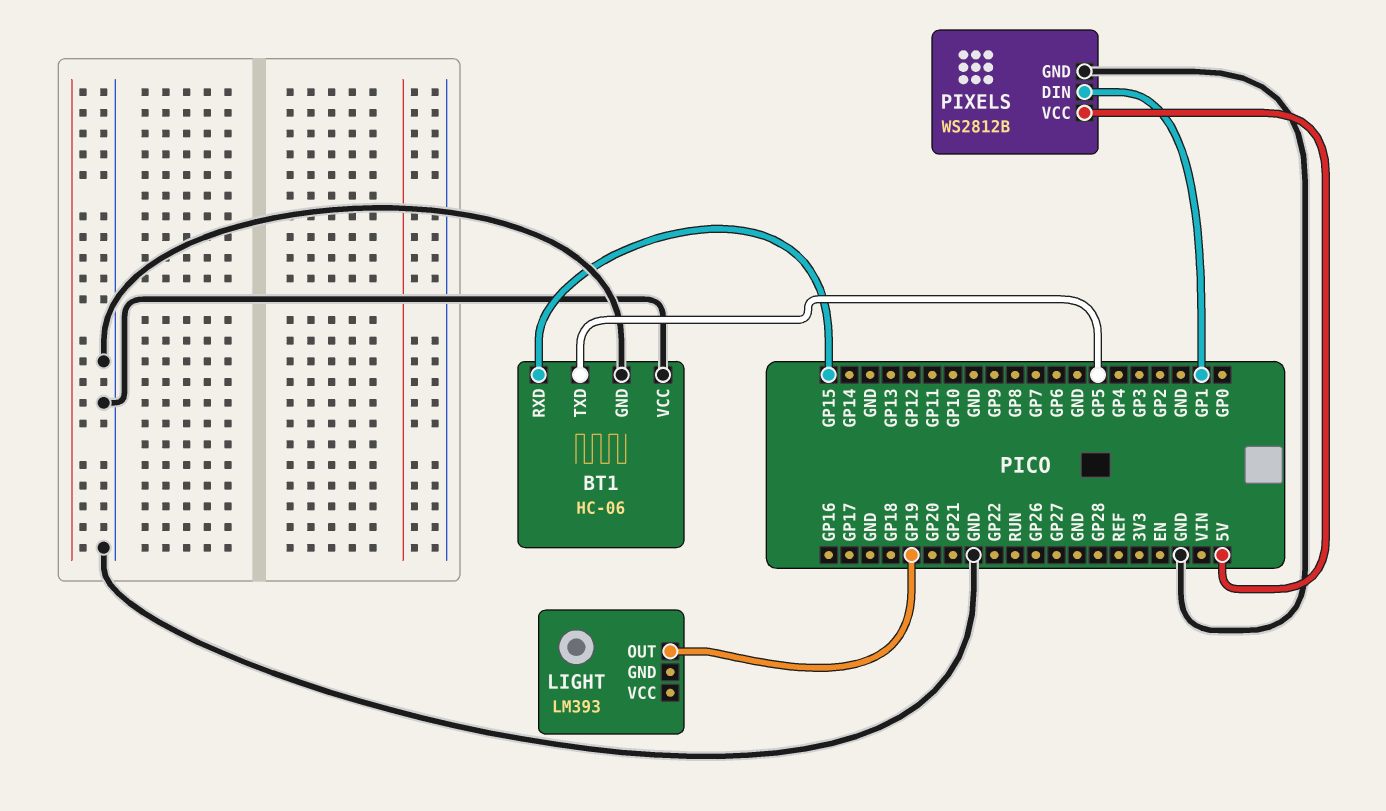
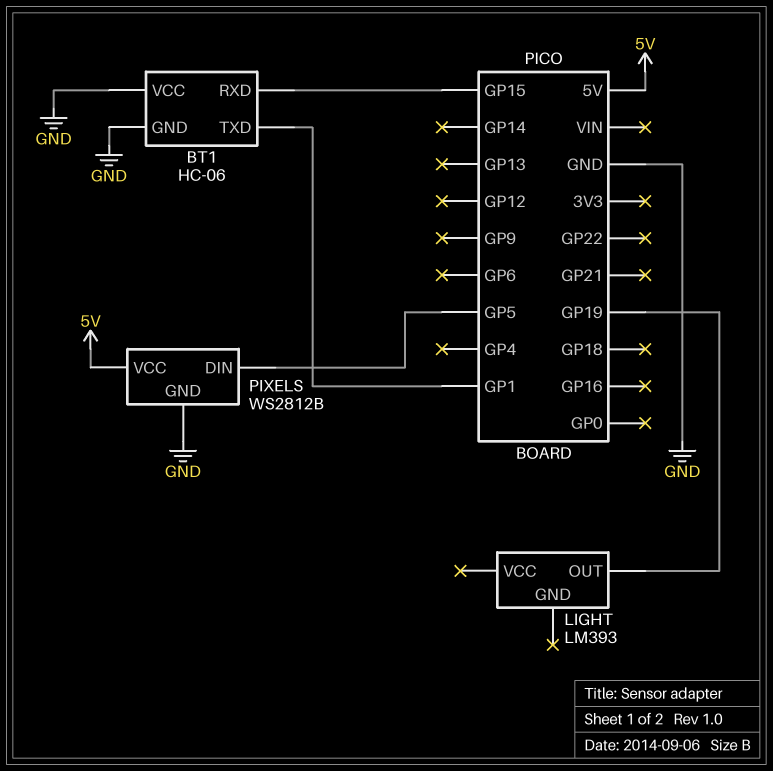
BT1 pin TXD: GP5 -> GP1
PIXELS pin DIN: GP1 -> GP5

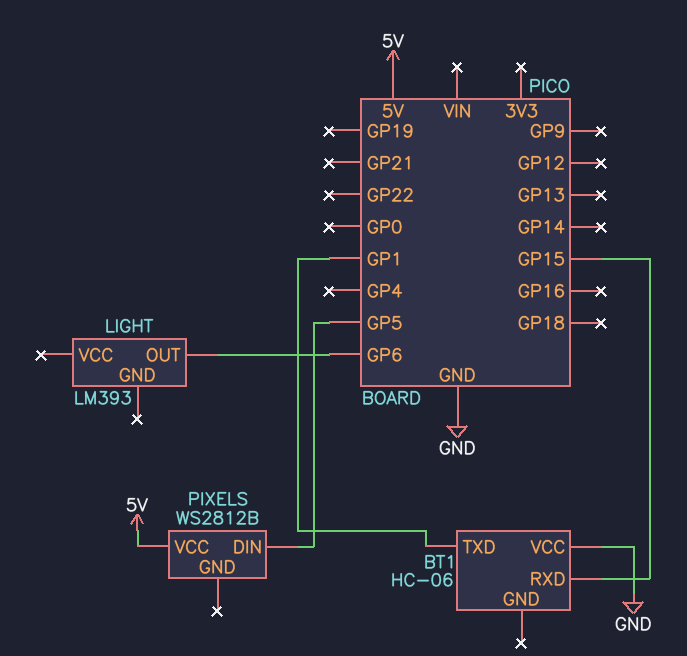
BT1 pin GND: GND -> none
LIGHT pin OUT: GP19 -> GP6
PIXELS pin GND: GND -> none

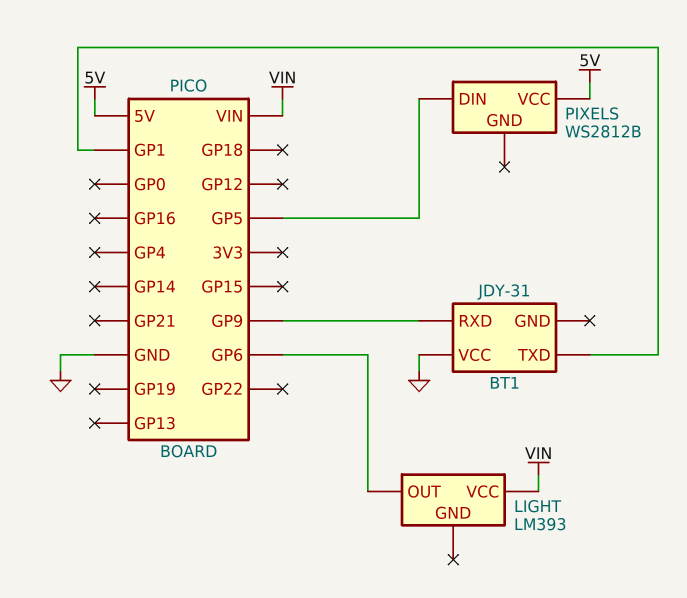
BT1: HC-06 -> JDY-31
BT1 pin RXD: GP15 -> GP9
LIGHT pin VCC: none -> VIN

